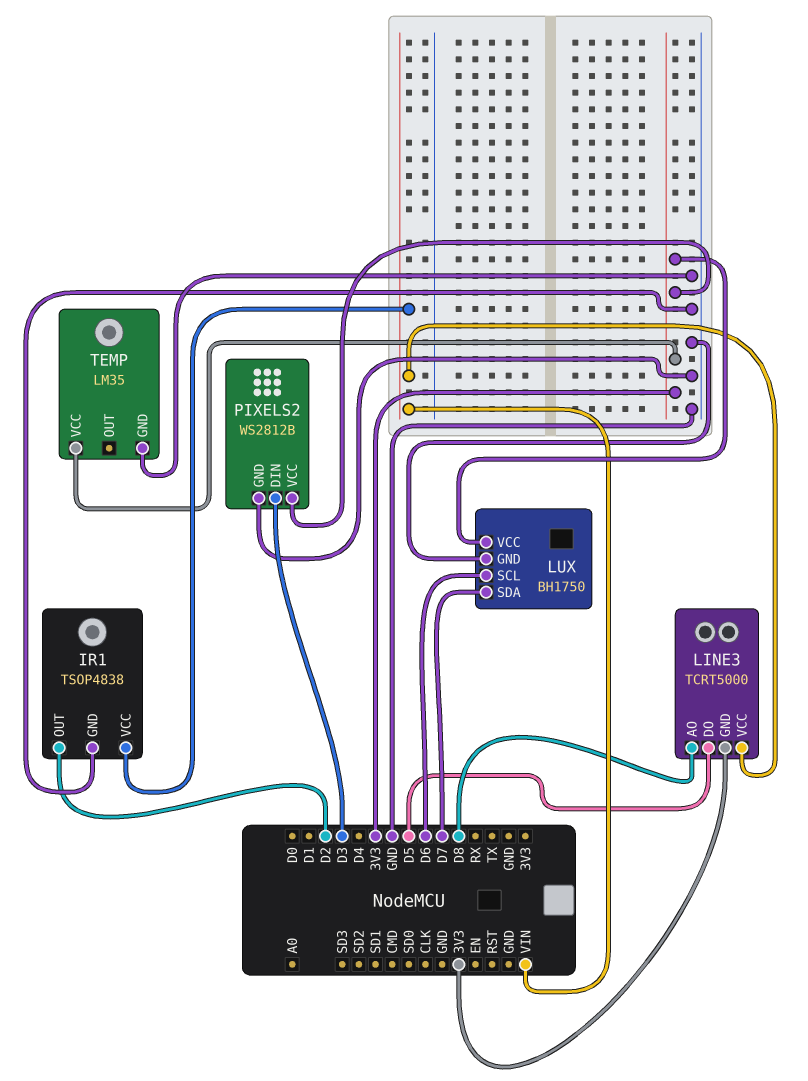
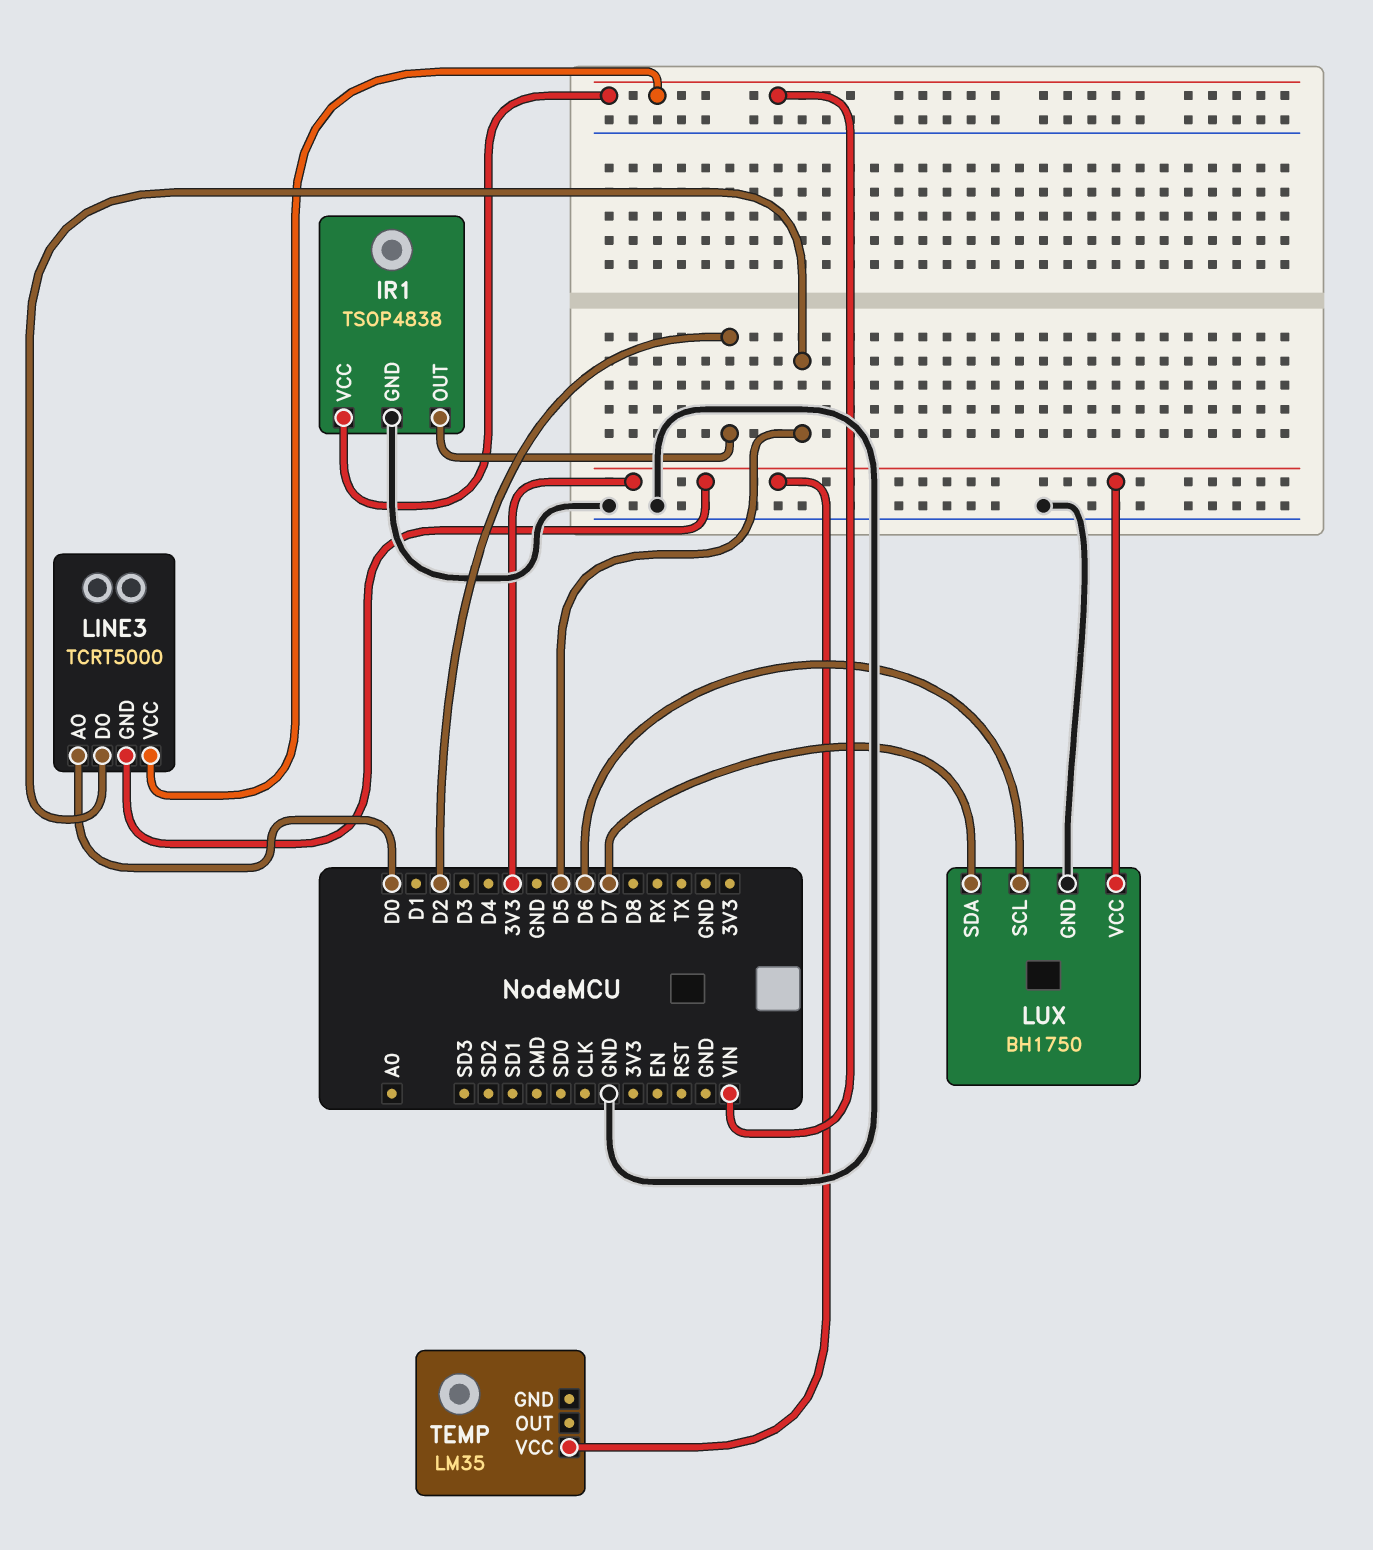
LINE3 pin AO: D8 -> D0
PIXELS2: WS2812B -> none
PIXELS2 pin DIN: D3 -> none
PIXELS2 pin GND: GND -> none
PIXELS2 pin VCC: 3V3 -> none
TEMP pin GND: GND -> none

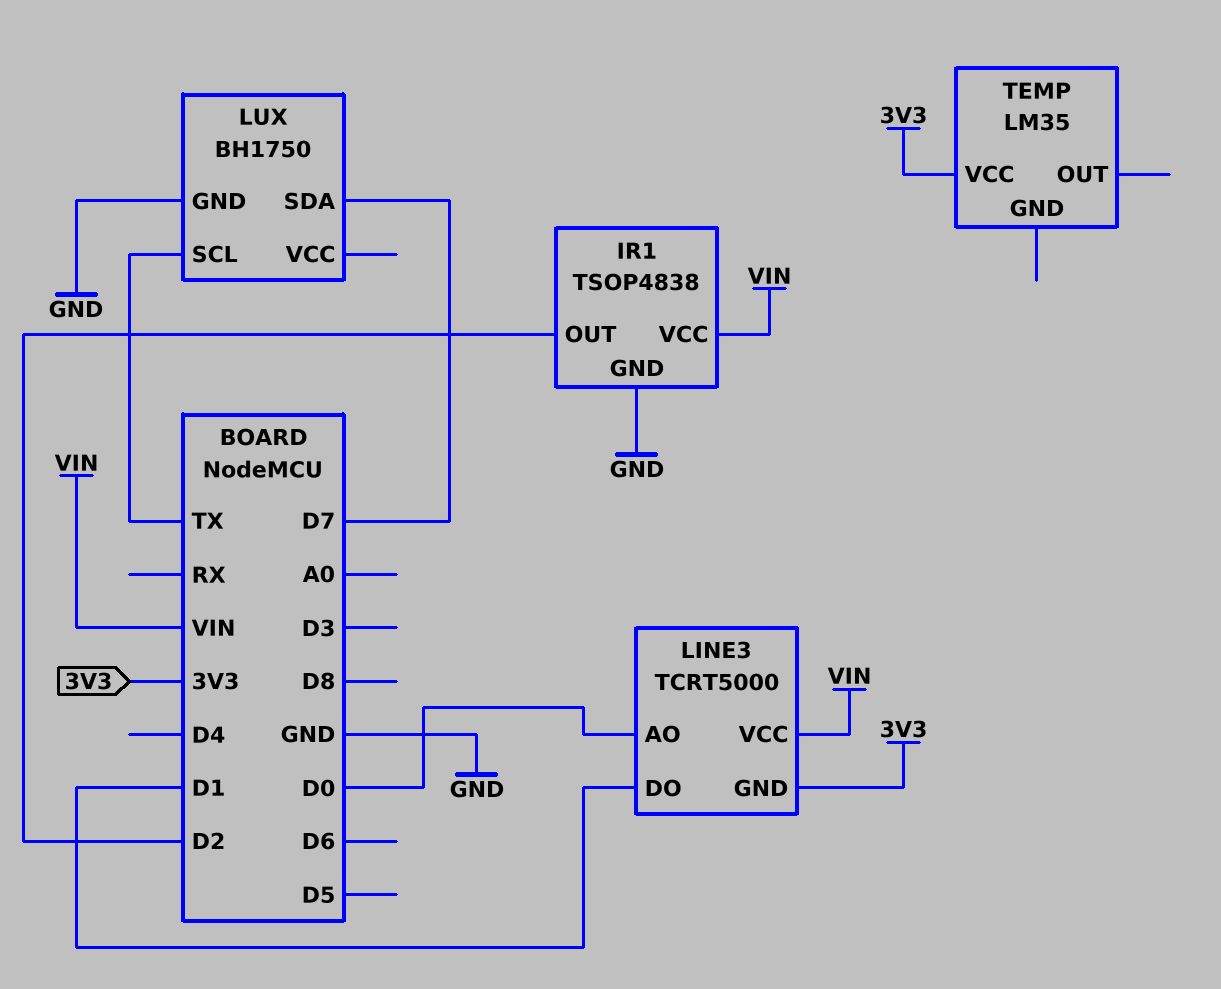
LINE3 pin DO: D5 -> D1
LUX pin SCL: D6 -> TX
LUX pin VCC: 3V3 -> none

